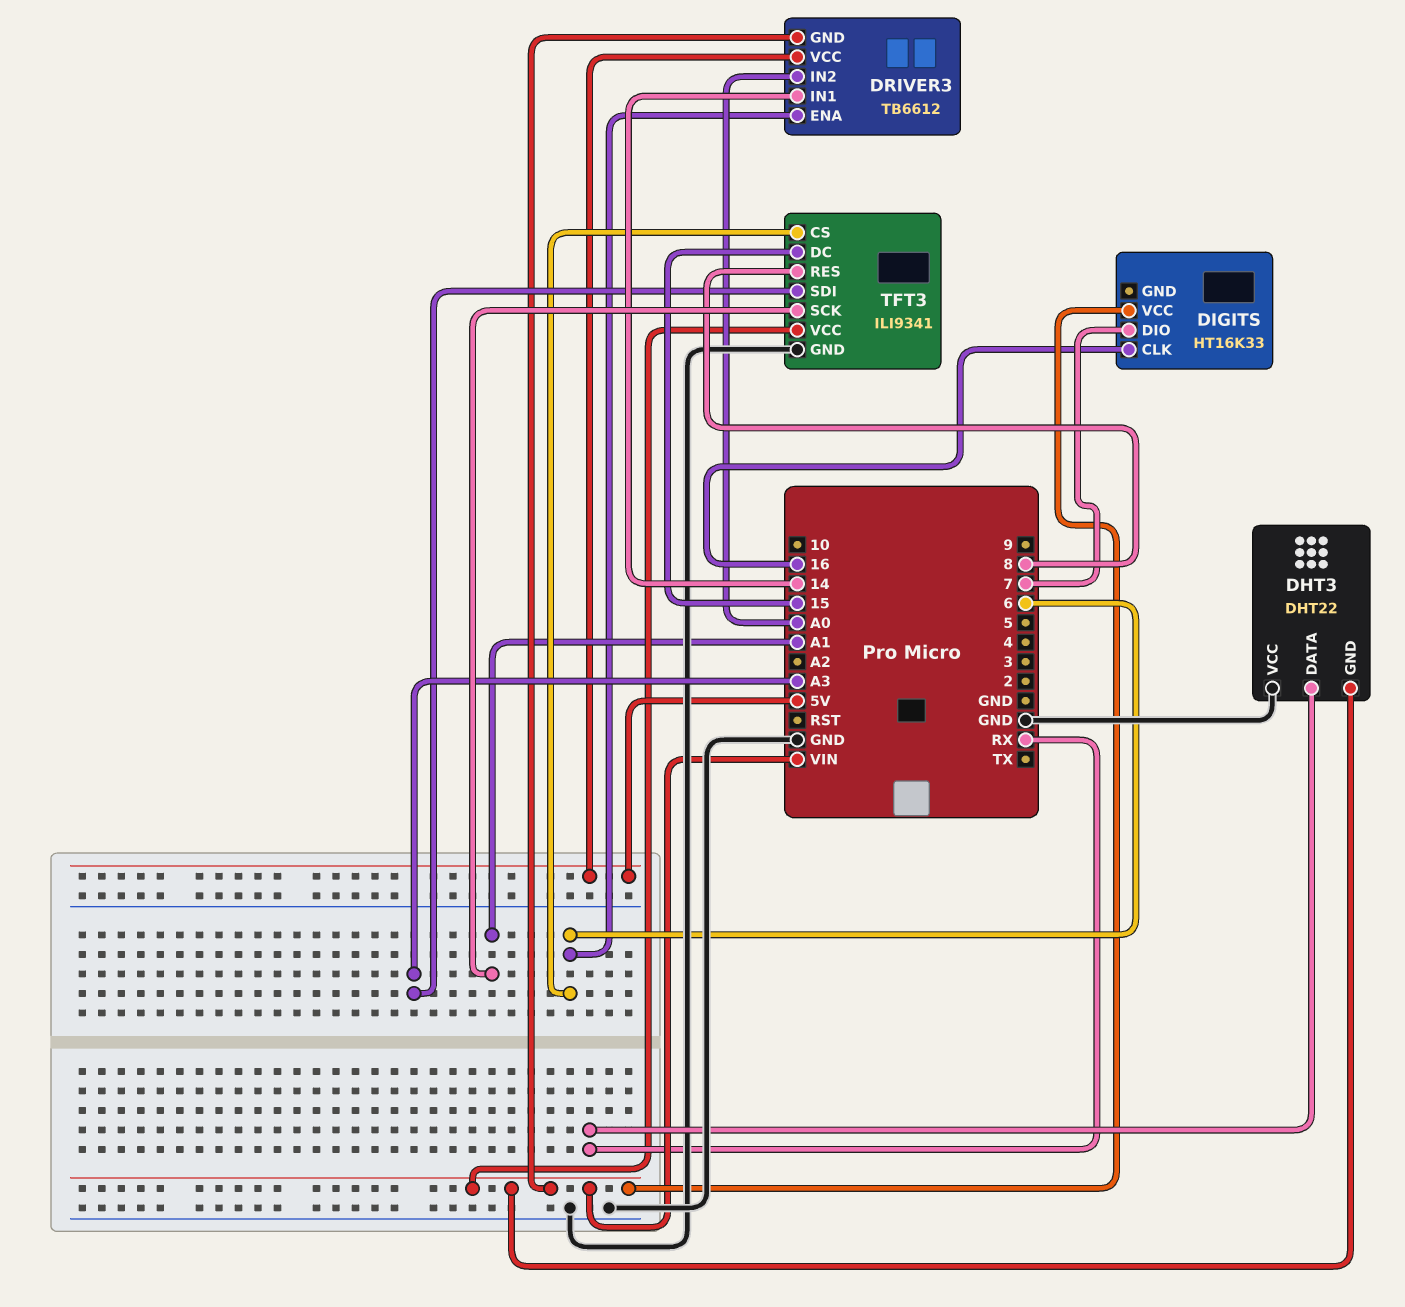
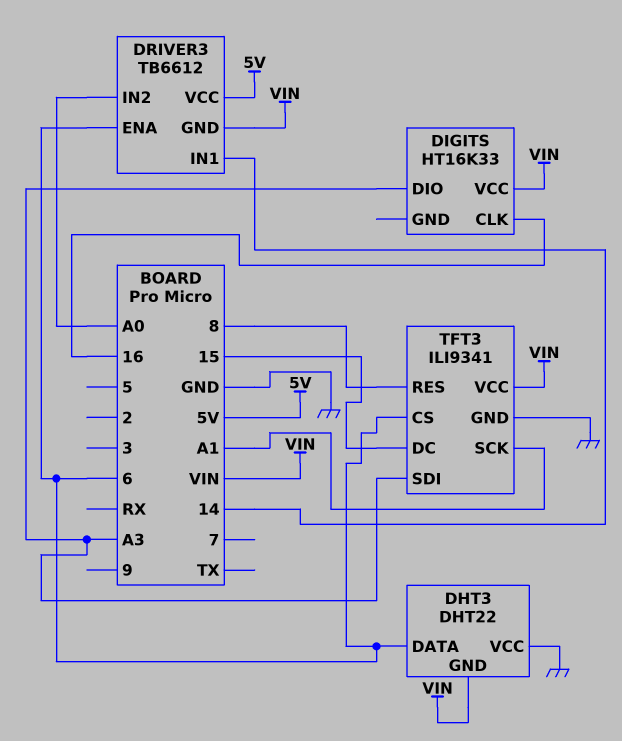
DHT3 pin DATA: RX -> 6
DIGITS pin DIO: 7 -> A3

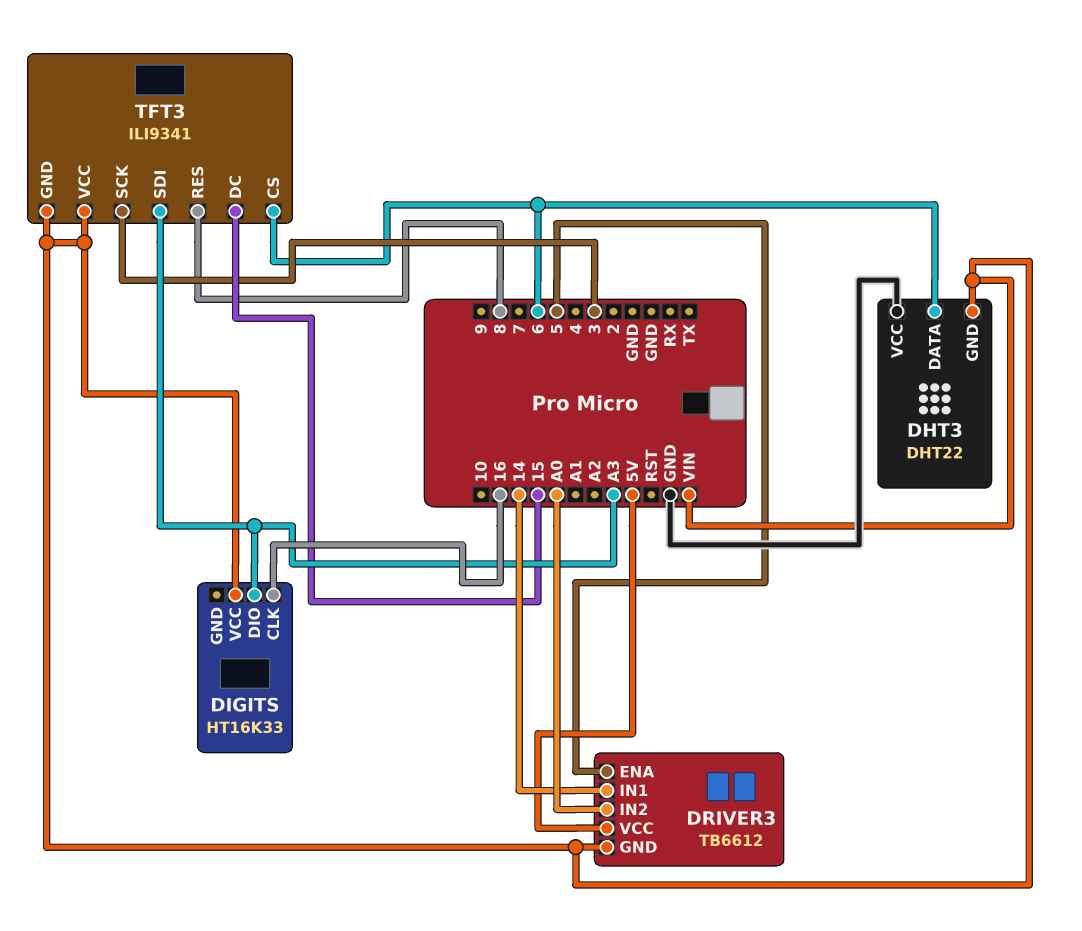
DRIVER3 pin ENA: 6 -> 5
TFT3 pin GND: GND -> VIN
TFT3 pin SCK: A1 -> 3

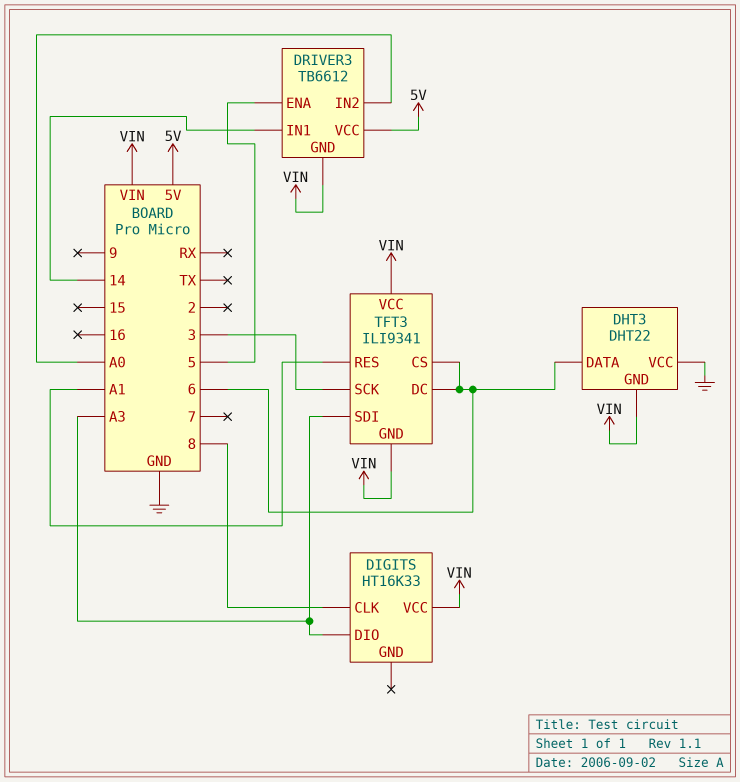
DIGITS pin CLK: 16 -> 8
TFT3 pin DC: 15 -> 6
TFT3 pin RES: 8 -> A1

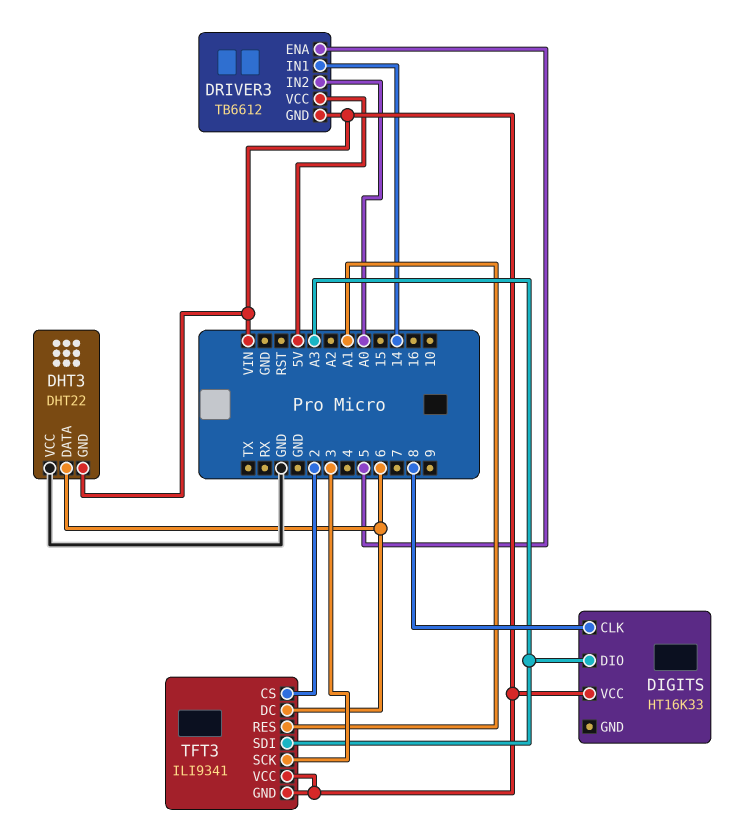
TFT3 pin CS: 6 -> 2

